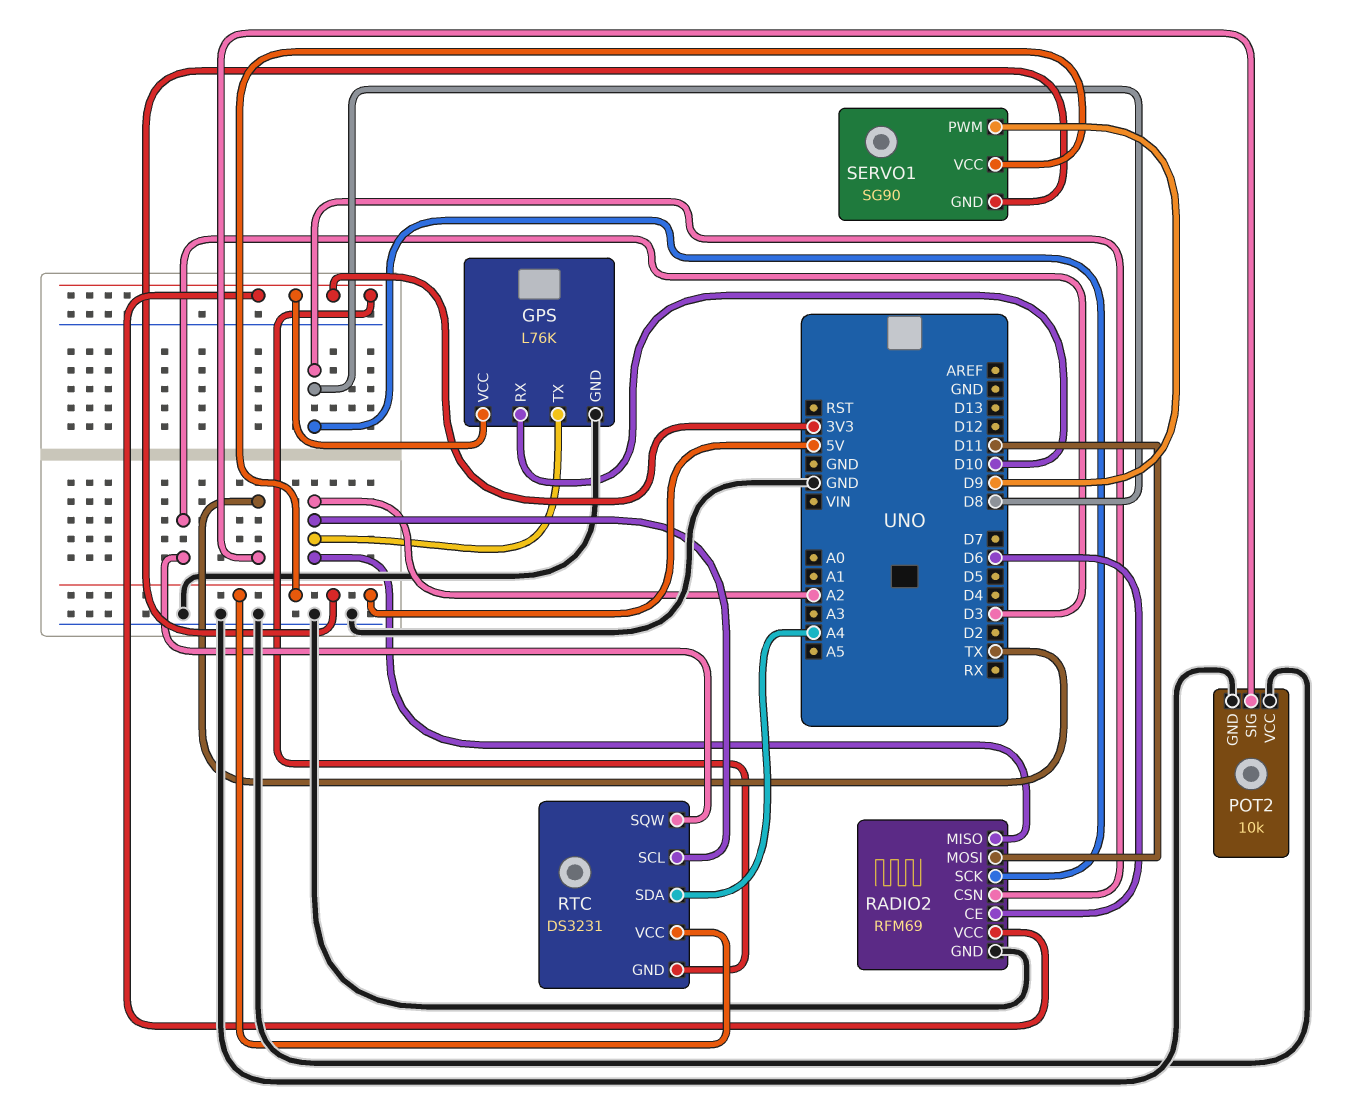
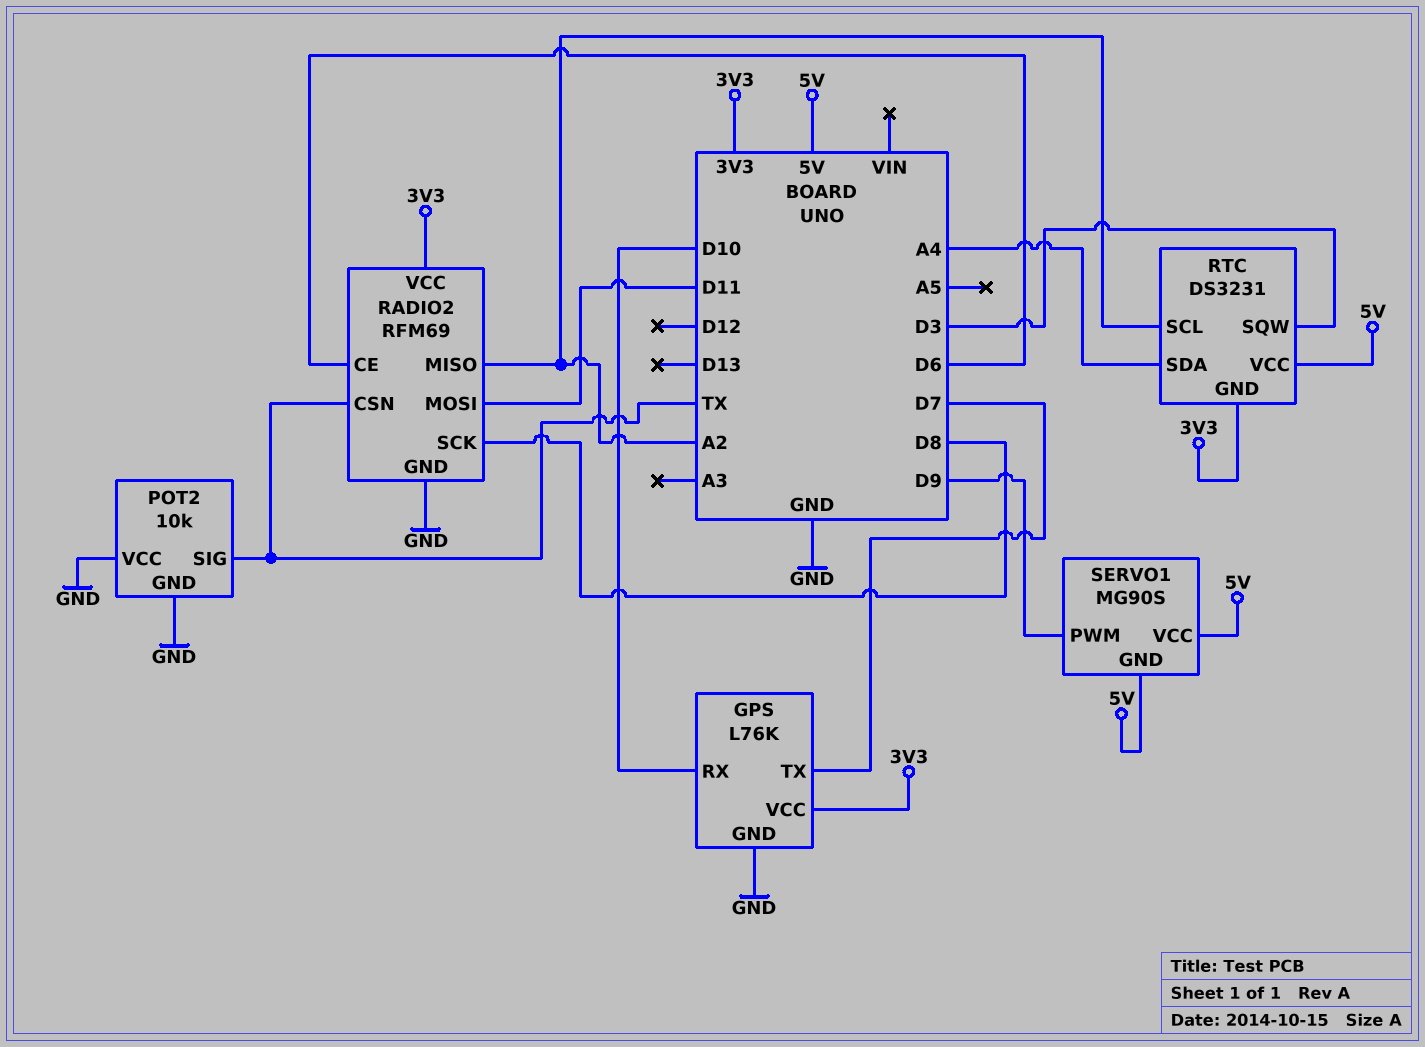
GPS pin TX: A2 -> D7
RADIO2 pin CSN: D8 -> TX
SERVO1: SG90 -> MG90S

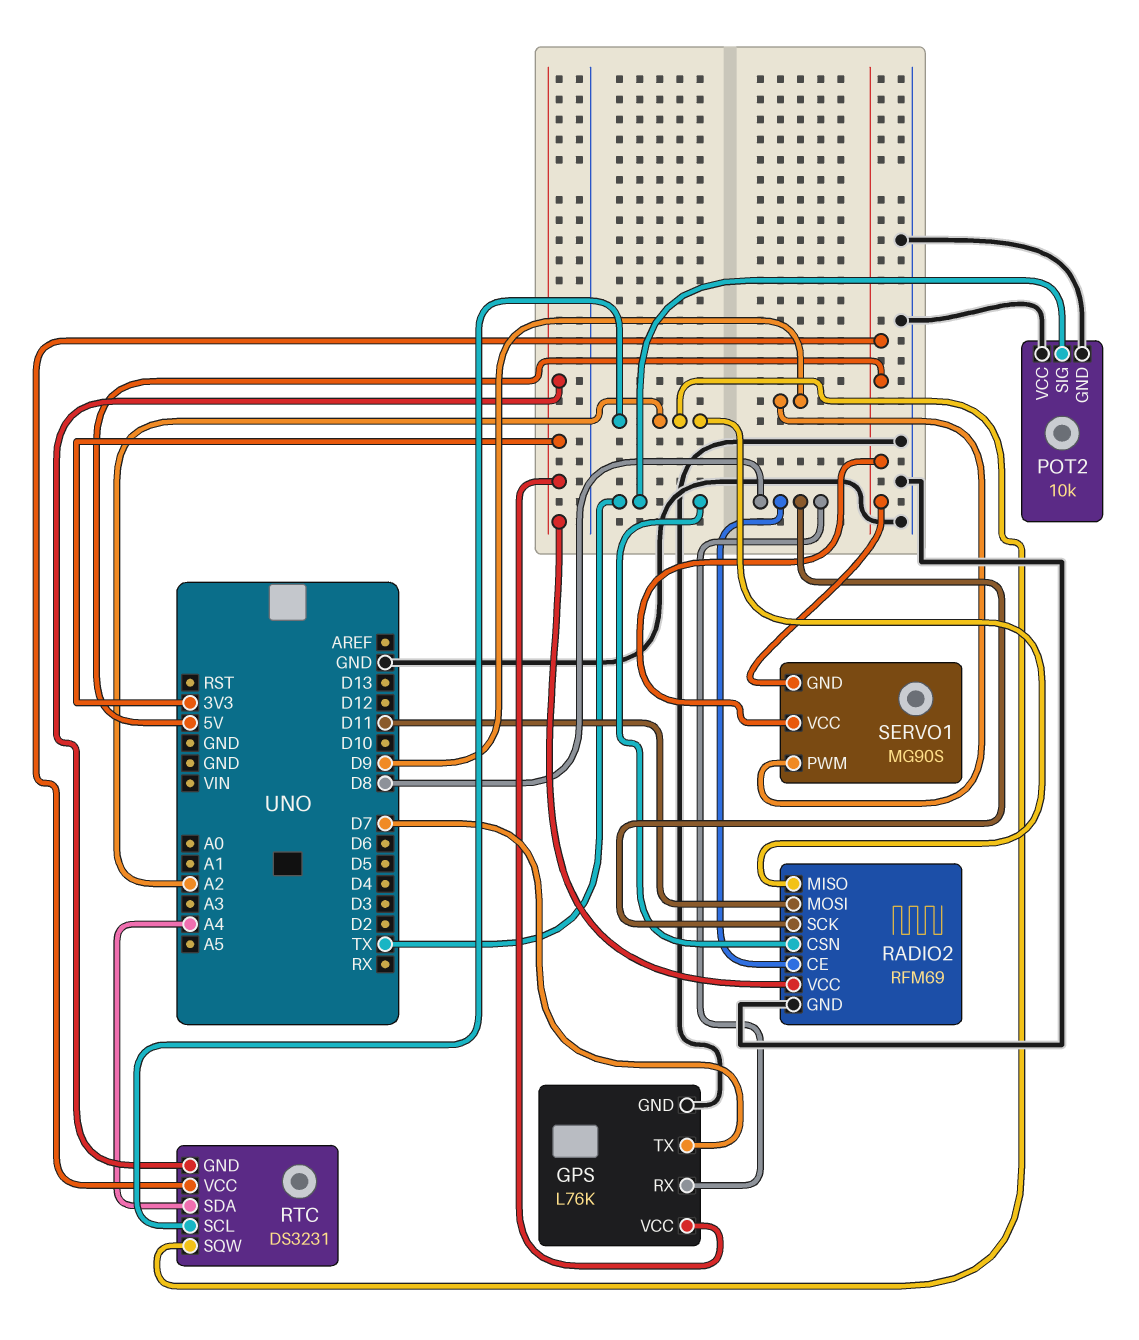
GPS pin RX: D10 -> D8
RADIO2 pin CE: D6 -> D8
RTC pin SQW: D3 -> A2

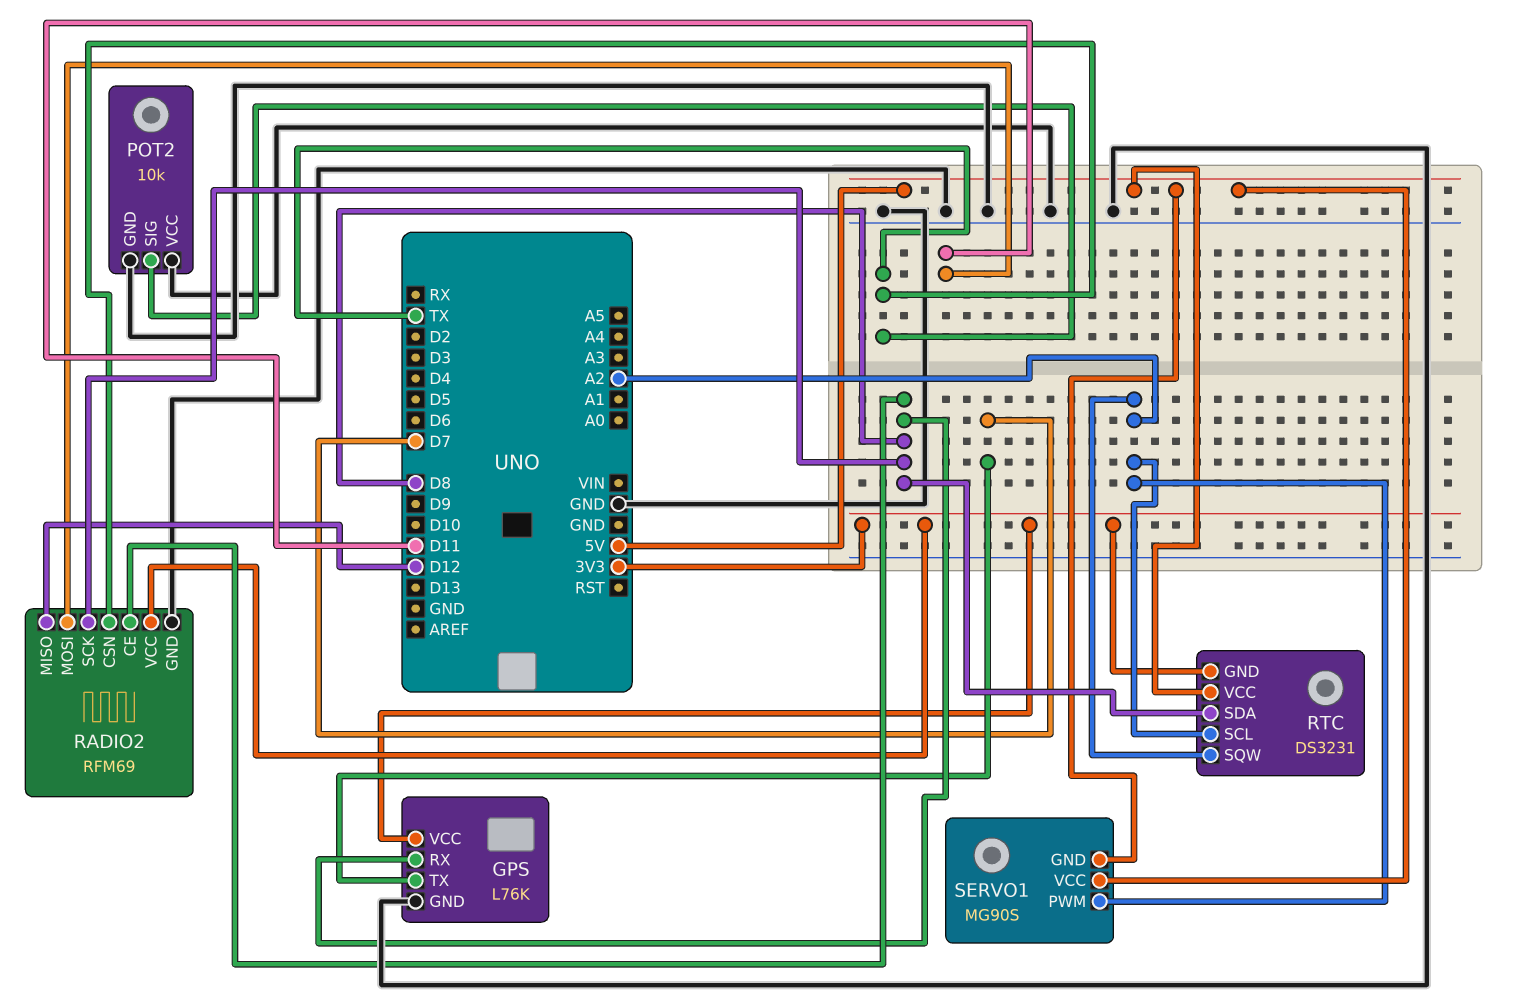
RADIO2 pin MISO: A2 -> D12
RTC pin SDA: A4 -> D8
SERVO1 pin PWM: D9 -> A2

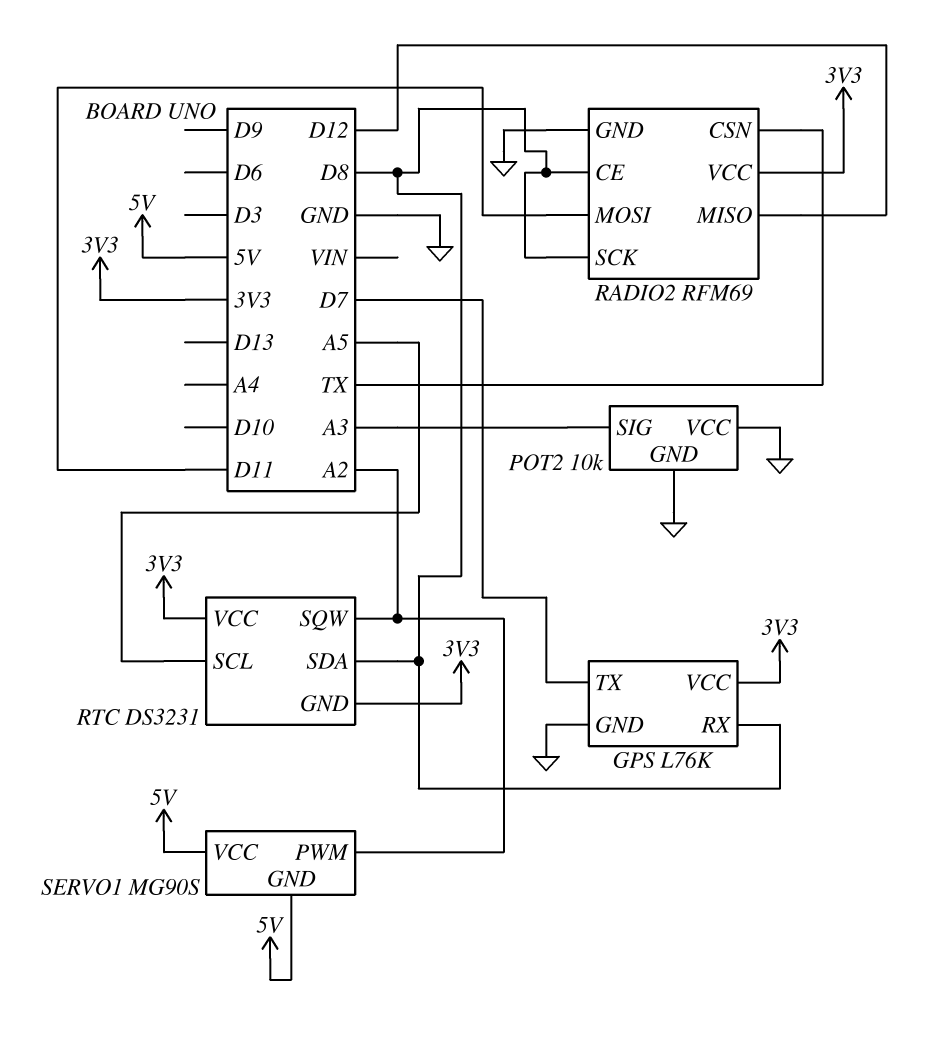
POT2 pin SIG: TX -> A3
RTC pin SCL: A2 -> A5
RTC pin VCC: 5V -> 3V3

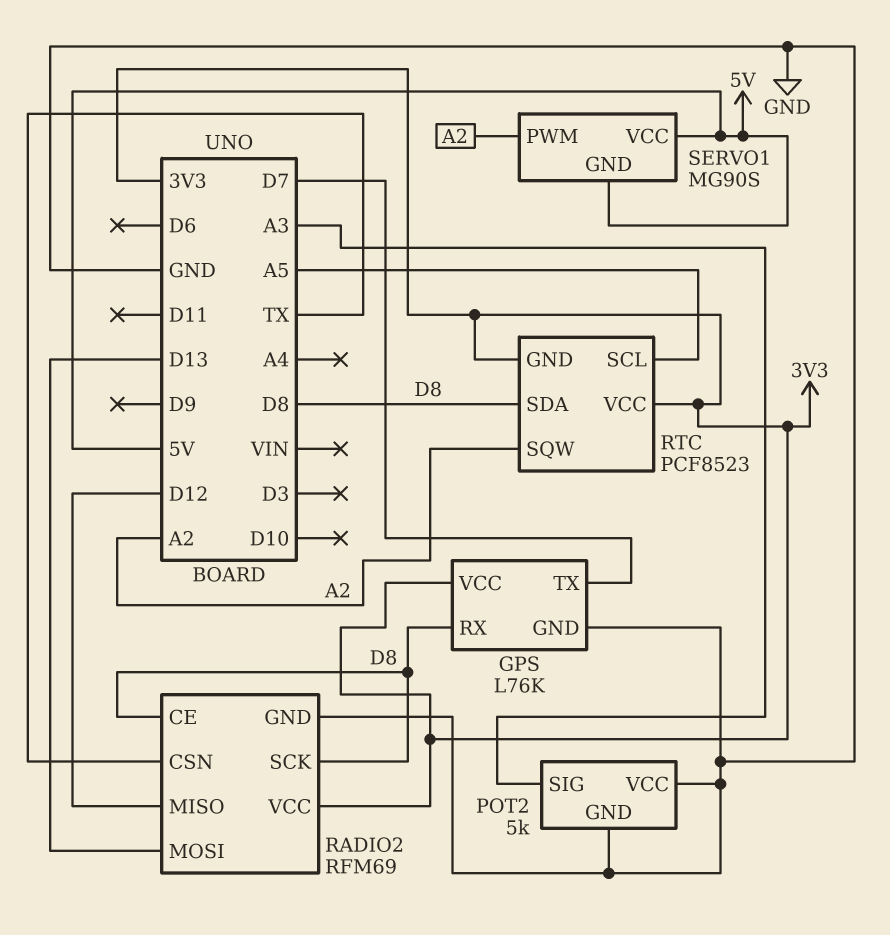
POT2: 10k -> 5k
RADIO2 pin MOSI: D11 -> D13
RTC: DS3231 -> PCF8523

